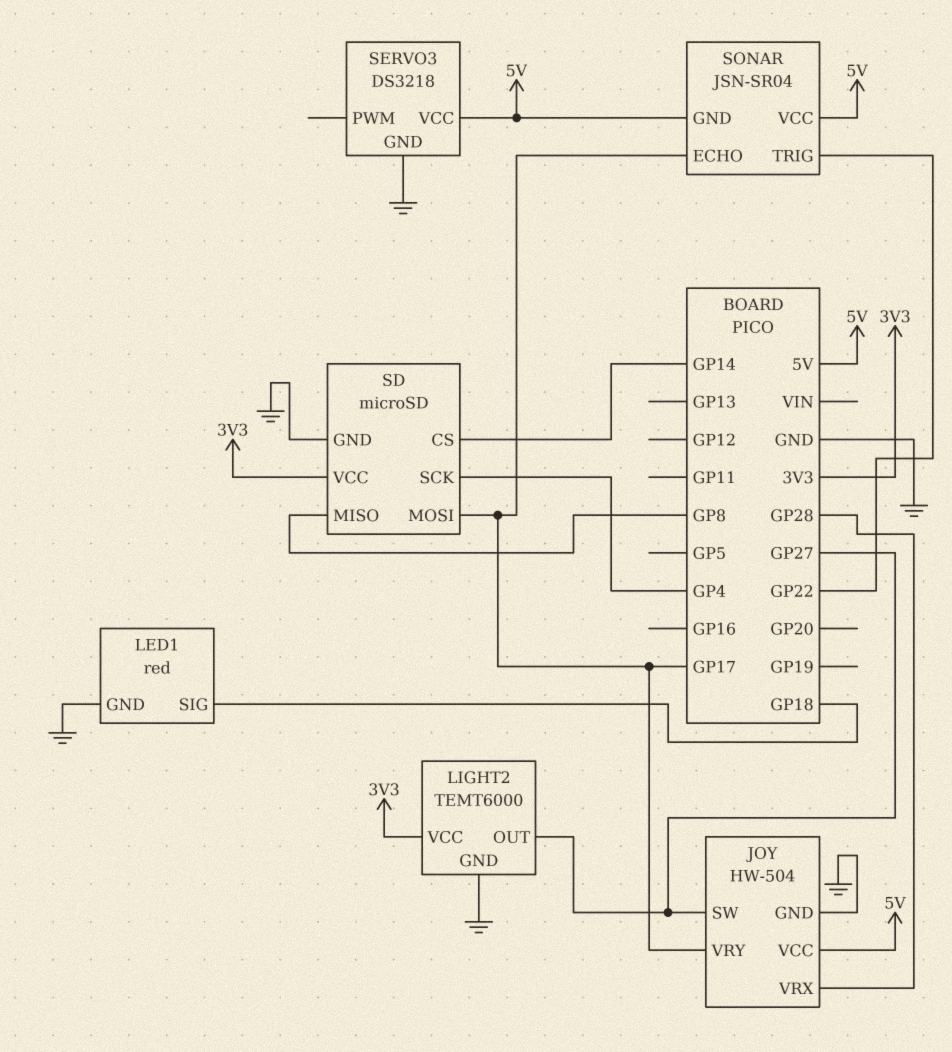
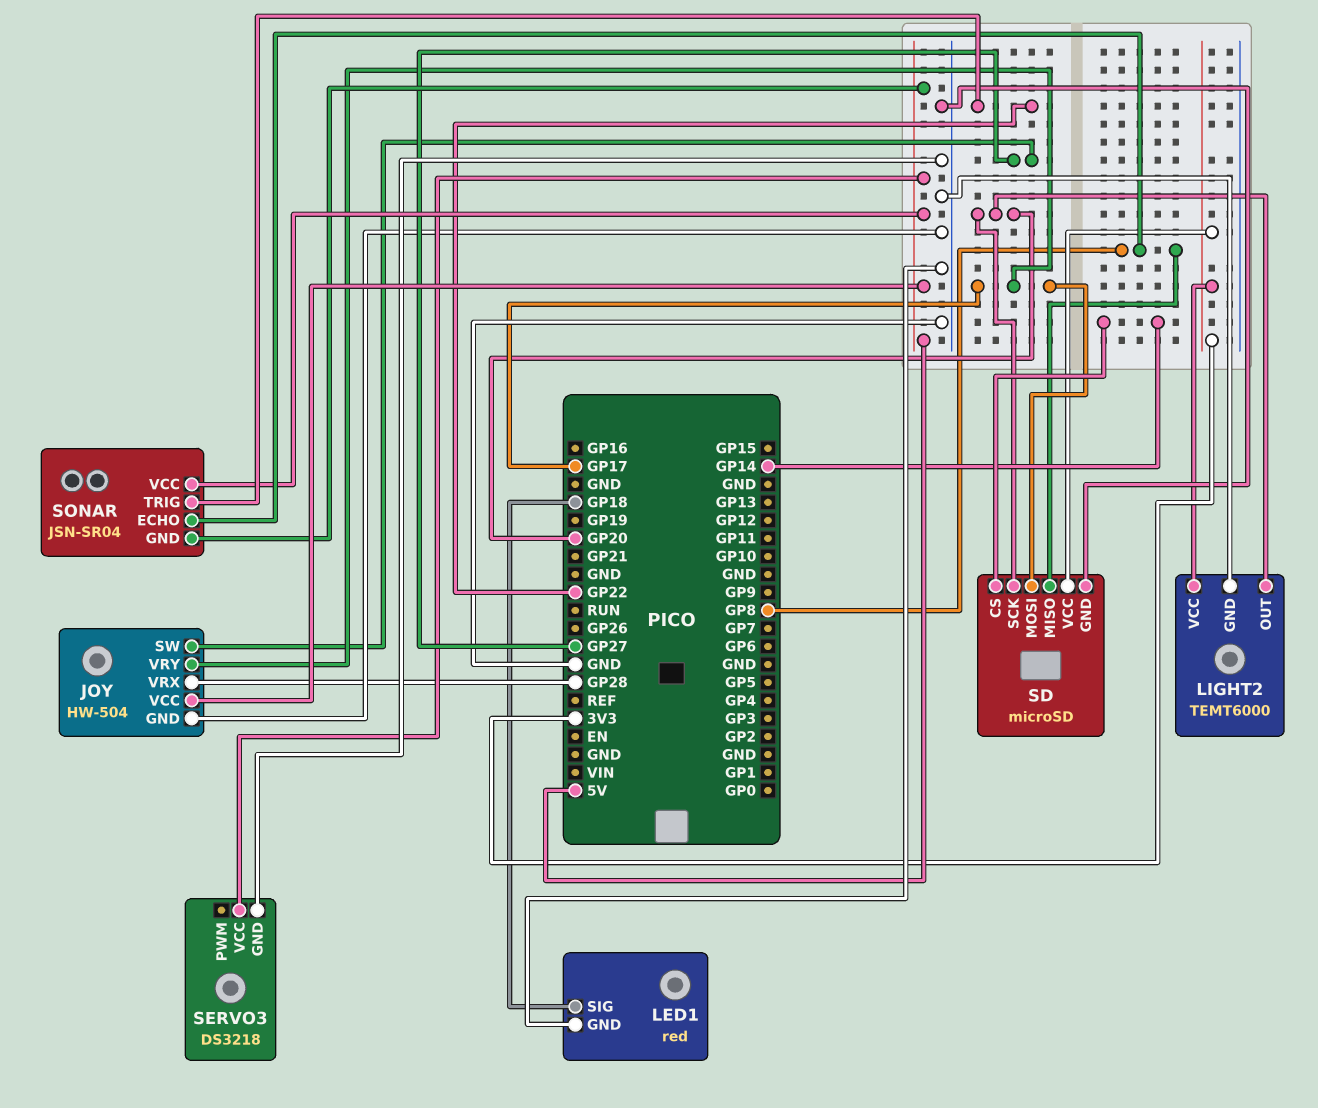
LIGHT2 pin OUT: GP27 -> GP20
SD pin SCK: GP4 -> GP20
SONAR pin ECHO: GP17 -> GP8

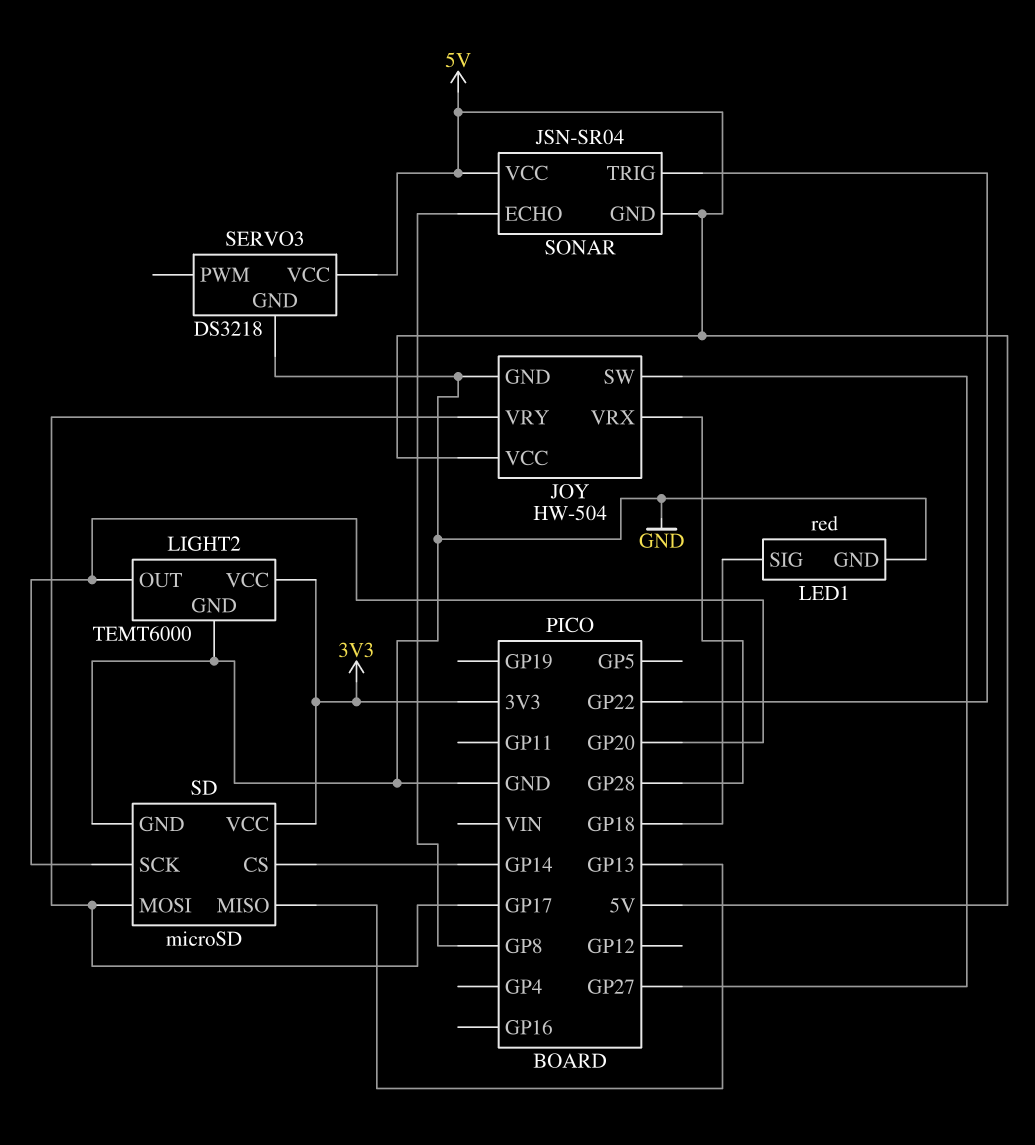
SD pin MISO: GP8 -> GP13

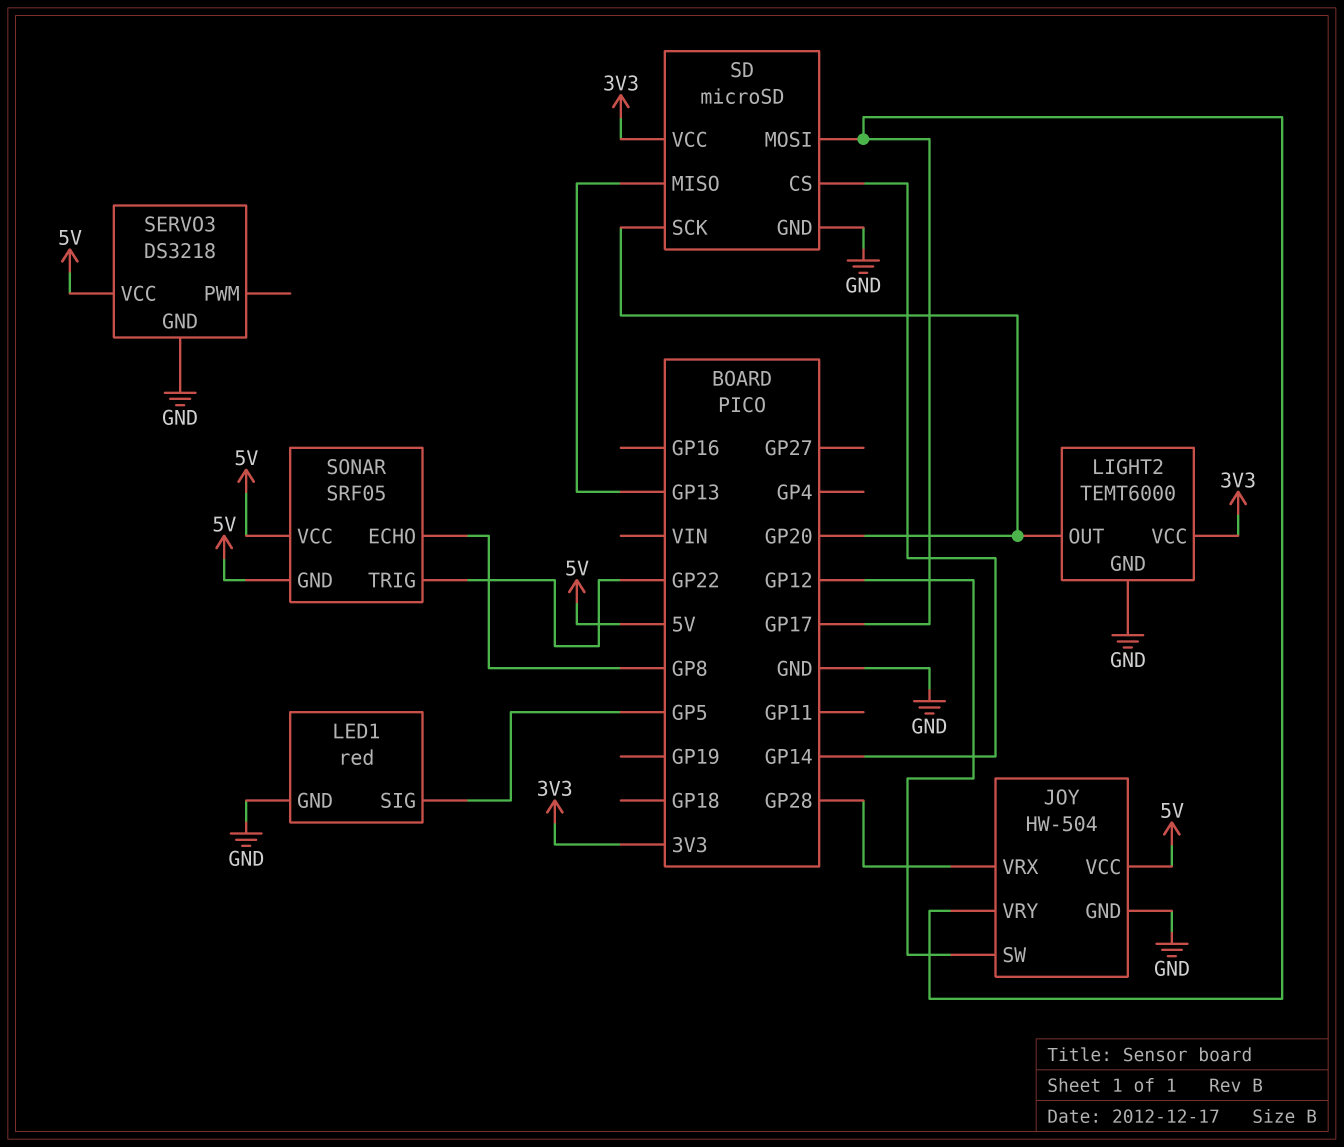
JOY pin SW: GP27 -> GP12
LED1 pin SIG: GP18 -> GP5
SONAR: JSN-SR04 -> SRF05

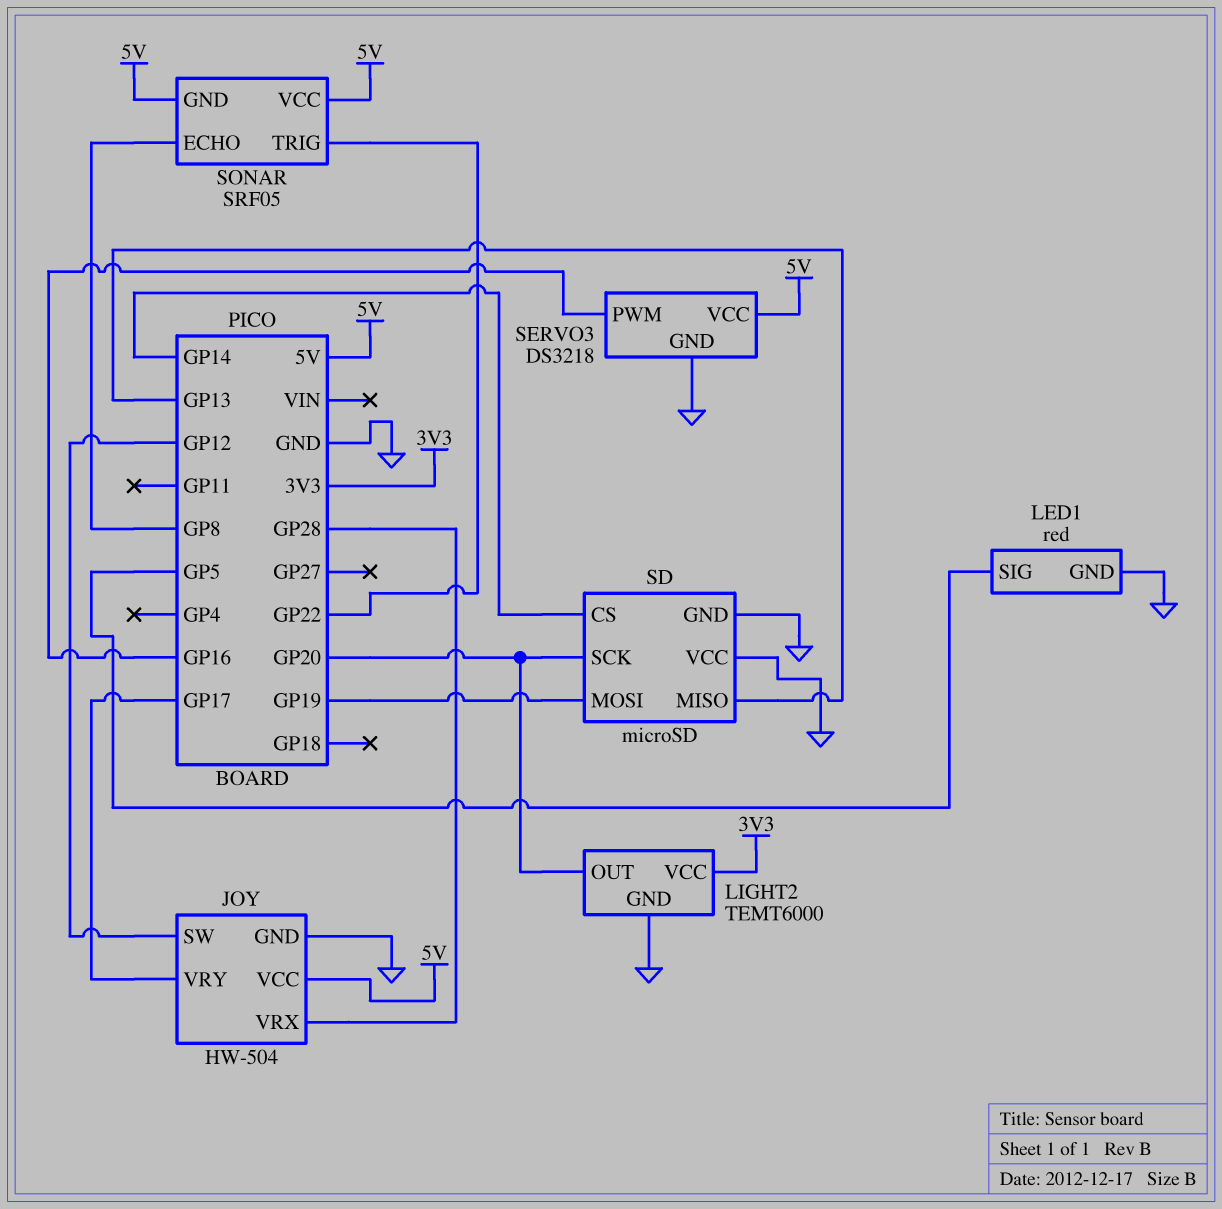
SD pin MOSI: GP17 -> GP19
SD pin VCC: 3V3 -> GND
SERVO3 pin PWM: none -> GP16

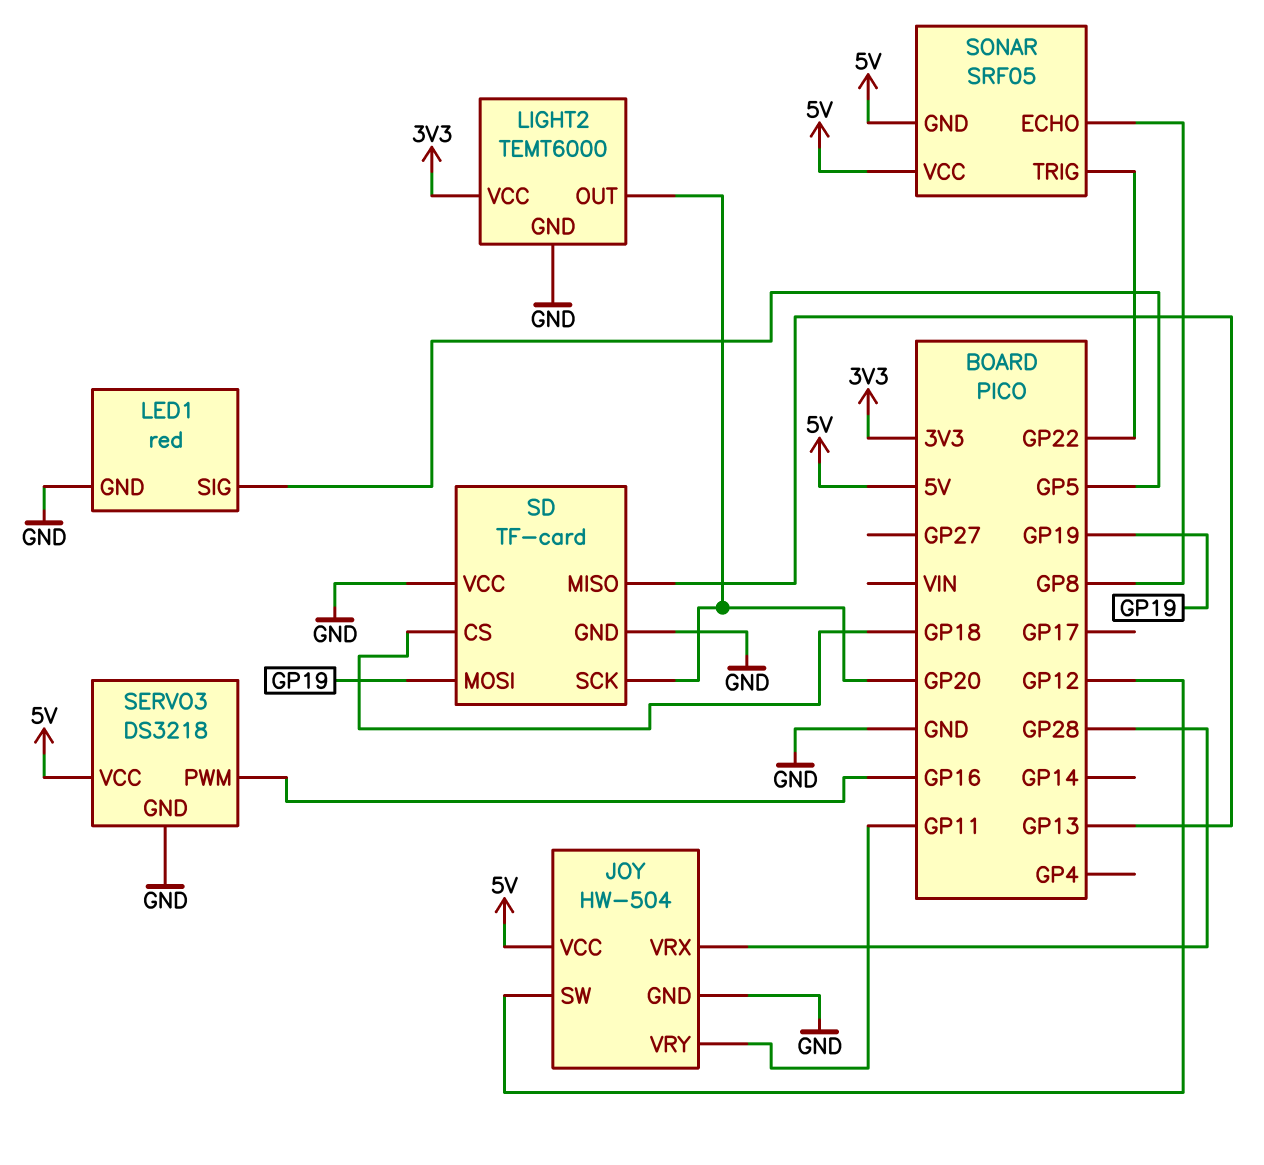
JOY pin VRY: GP17 -> GP11
SD: microSD -> TF-card
SD pin CS: GP14 -> GP18

